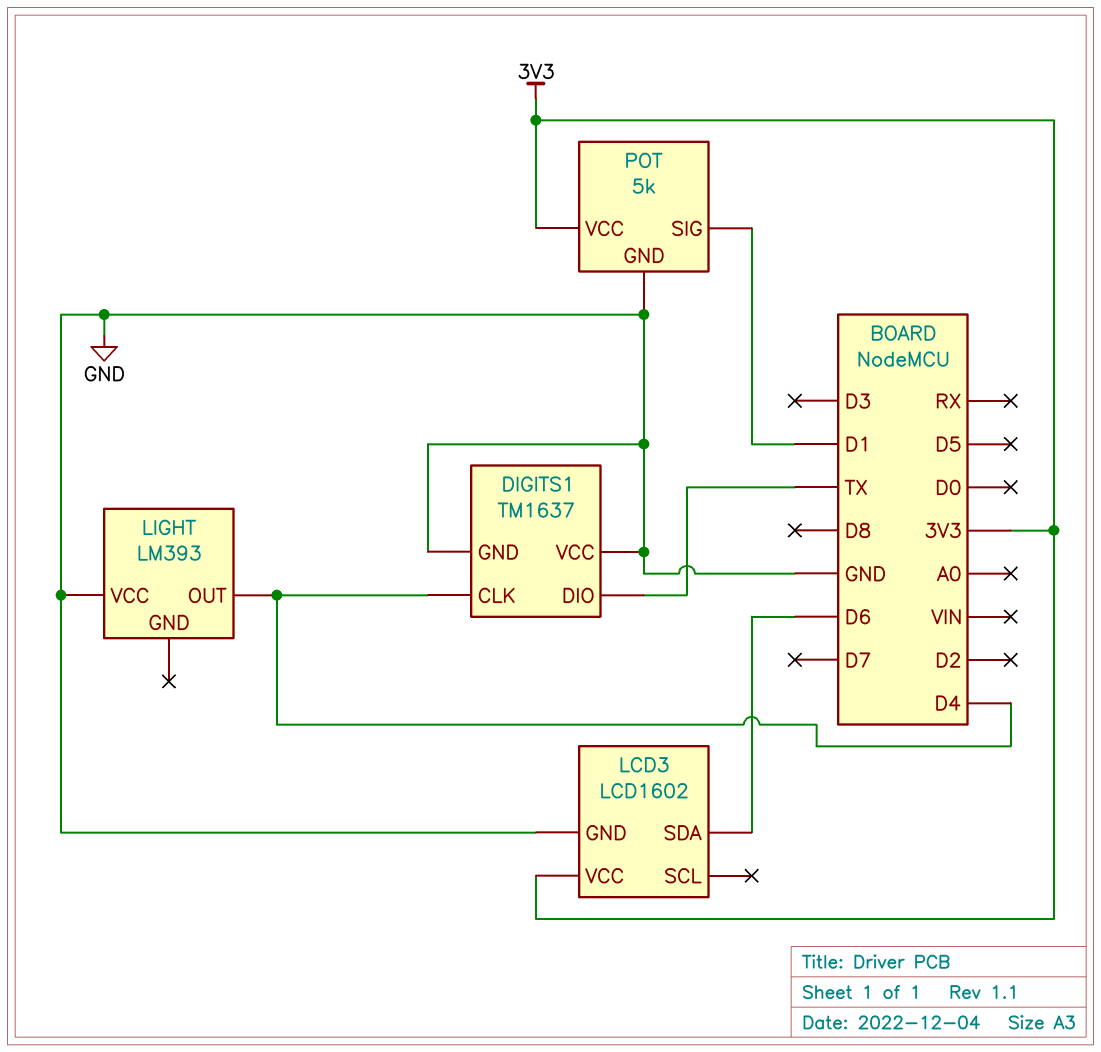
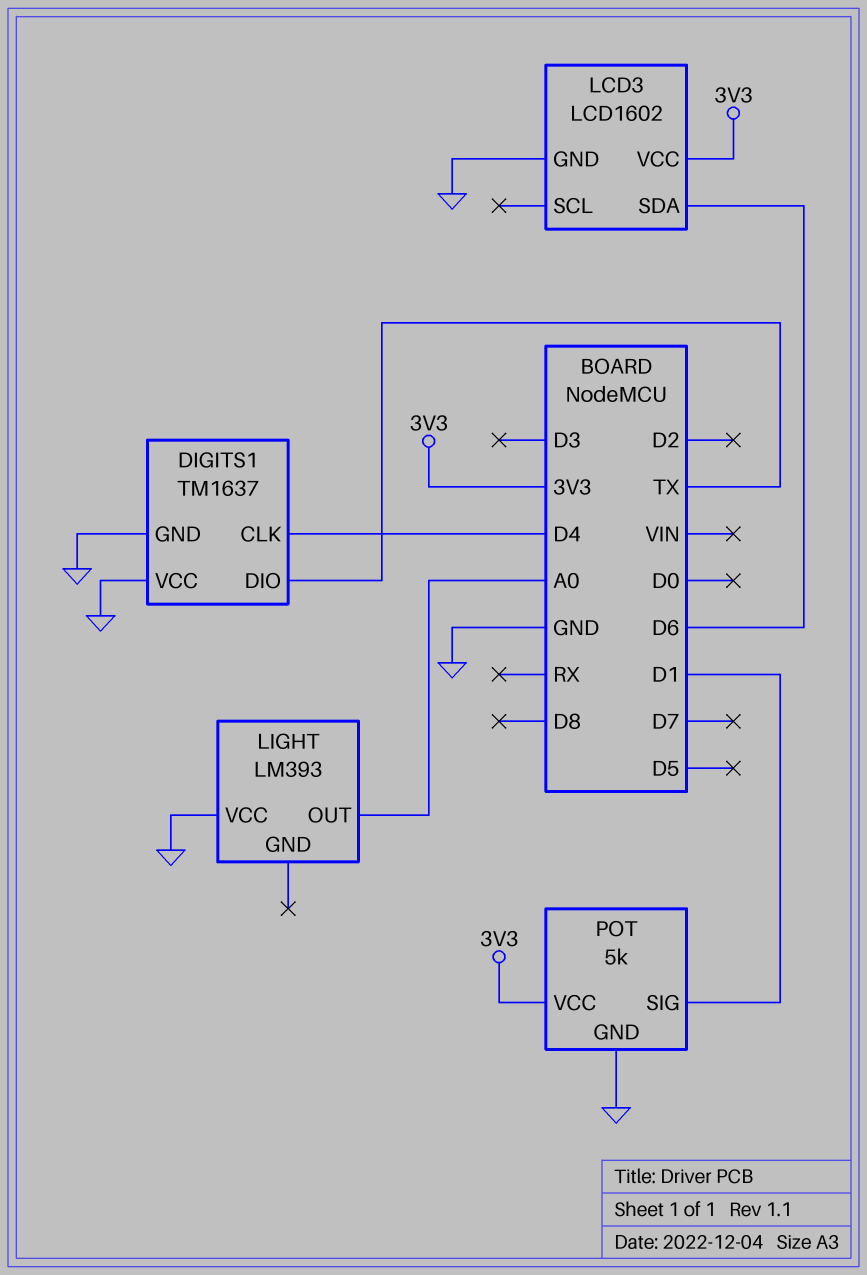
LIGHT pin OUT: D4 -> A0

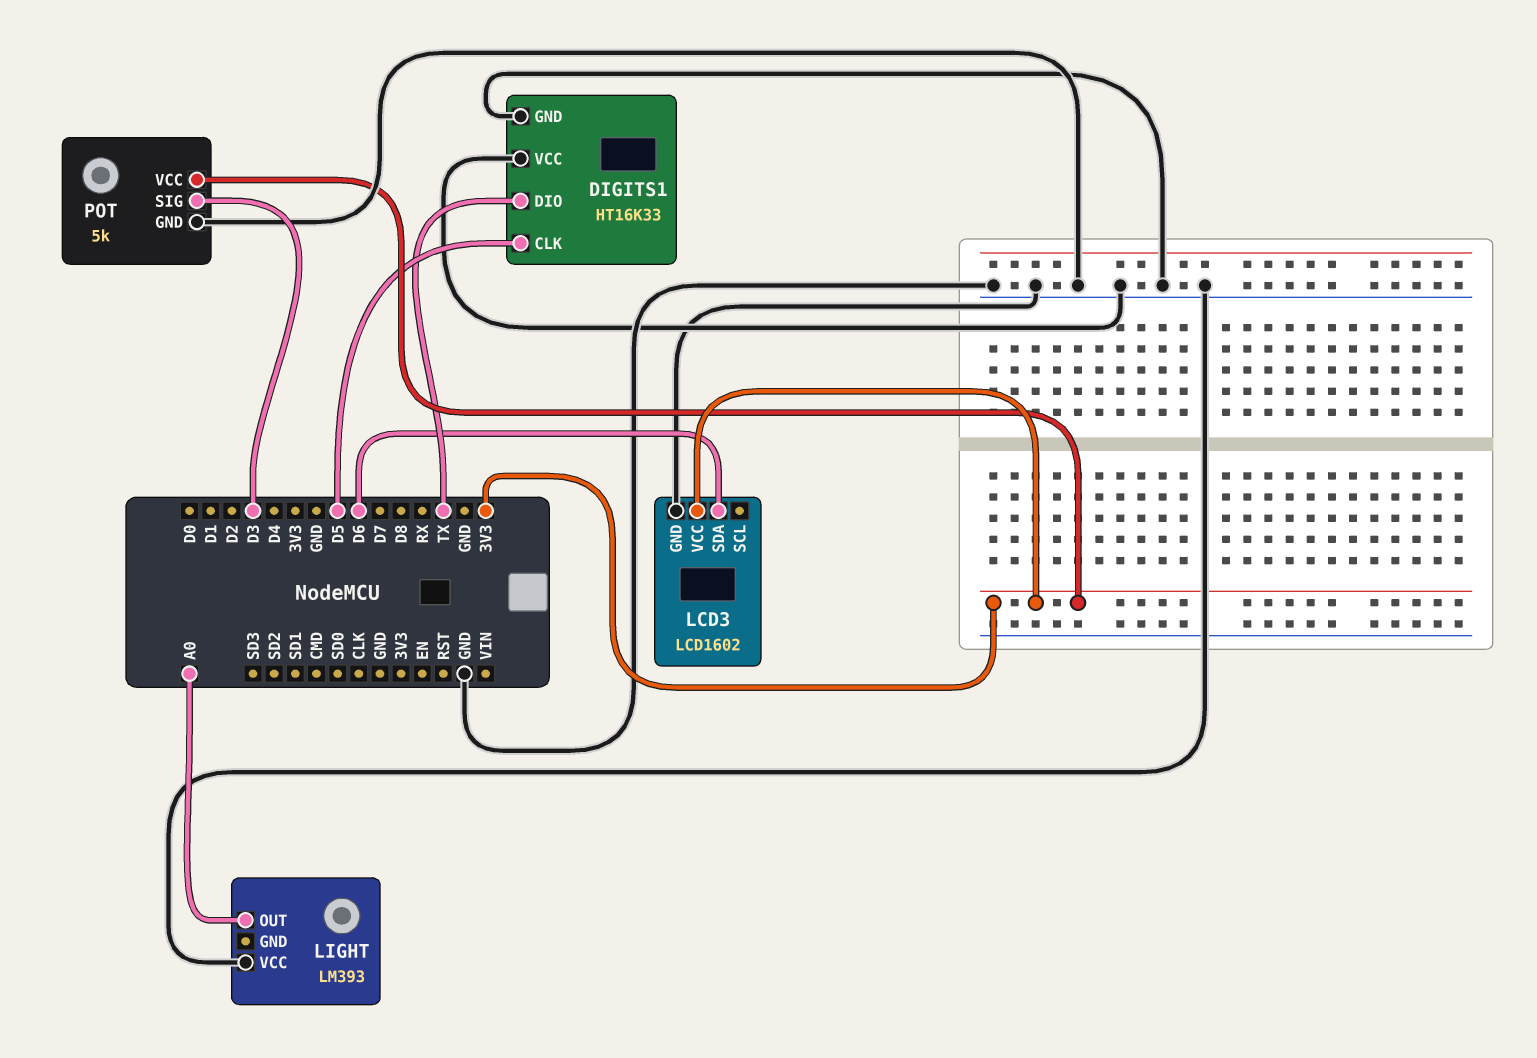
DIGITS1: TM1637 -> HT16K33
DIGITS1 pin CLK: D4 -> D5
POT pin SIG: D1 -> D3

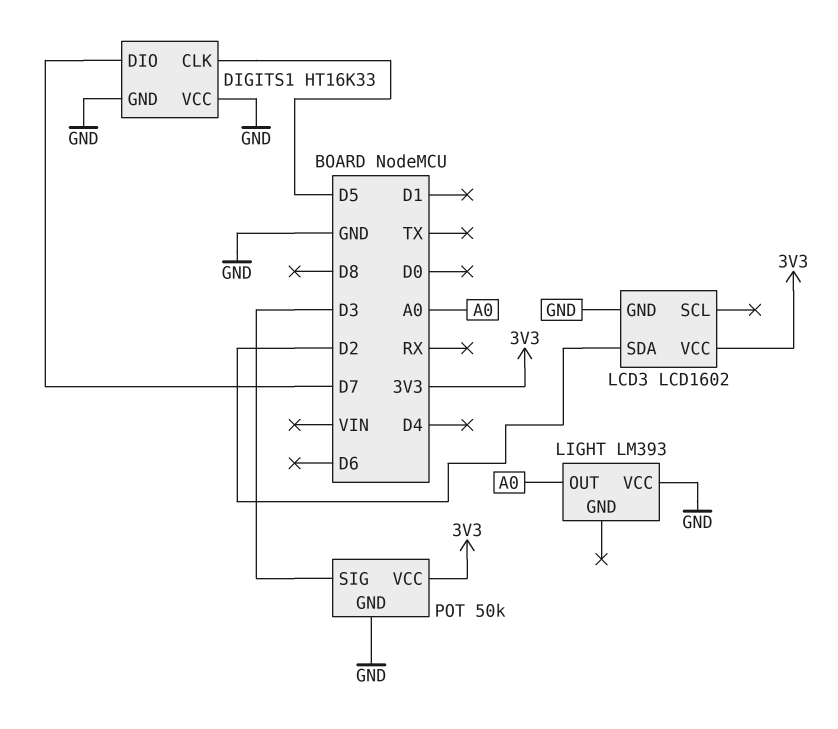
DIGITS1 pin DIO: TX -> D7
LCD3 pin SDA: D6 -> D2
POT: 5k -> 50k

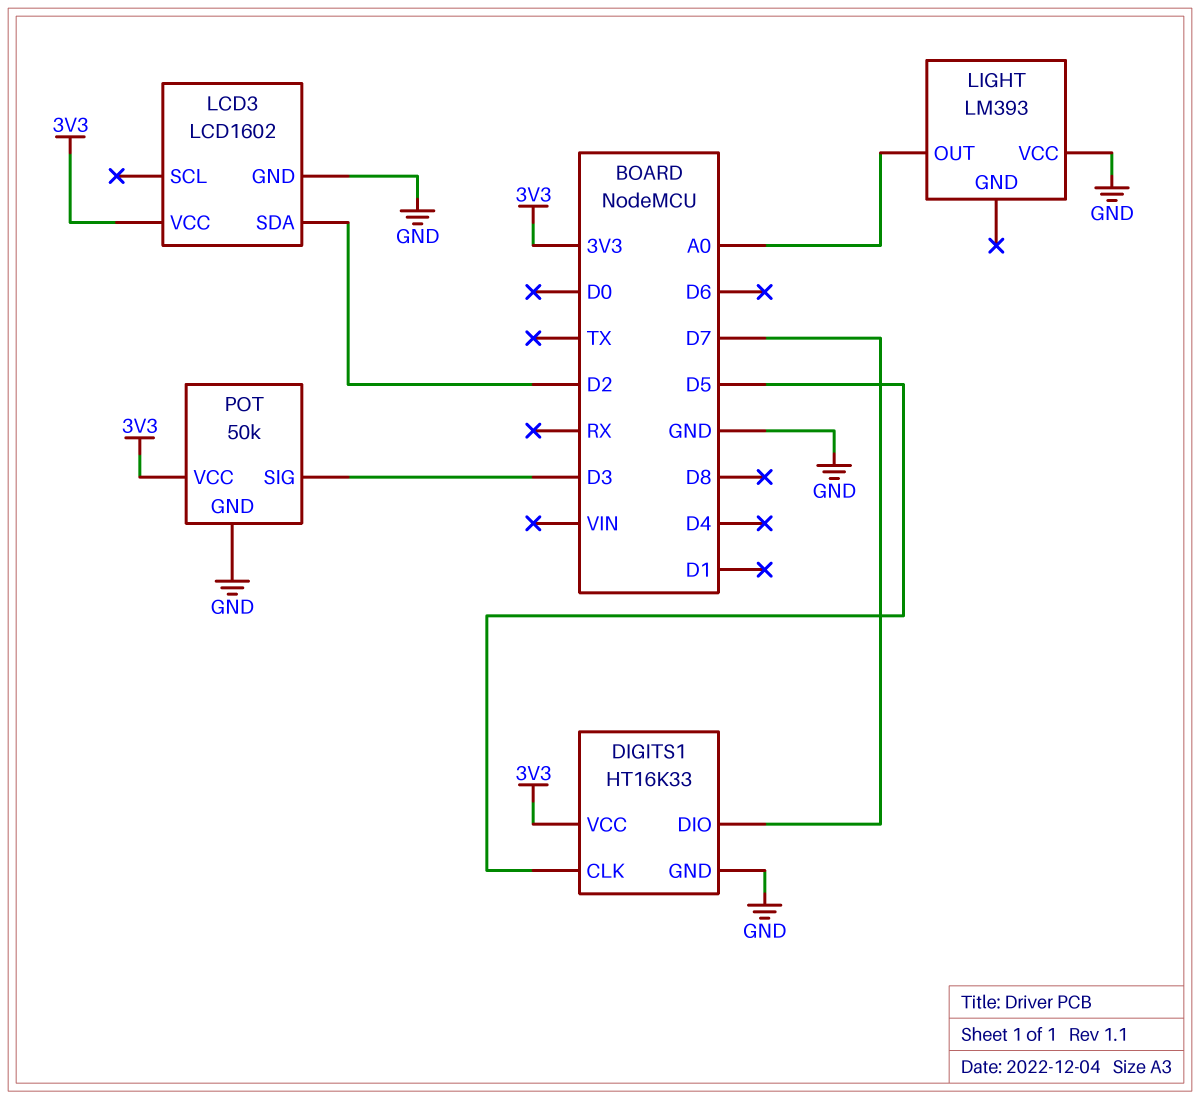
DIGITS1 pin VCC: GND -> 3V3

